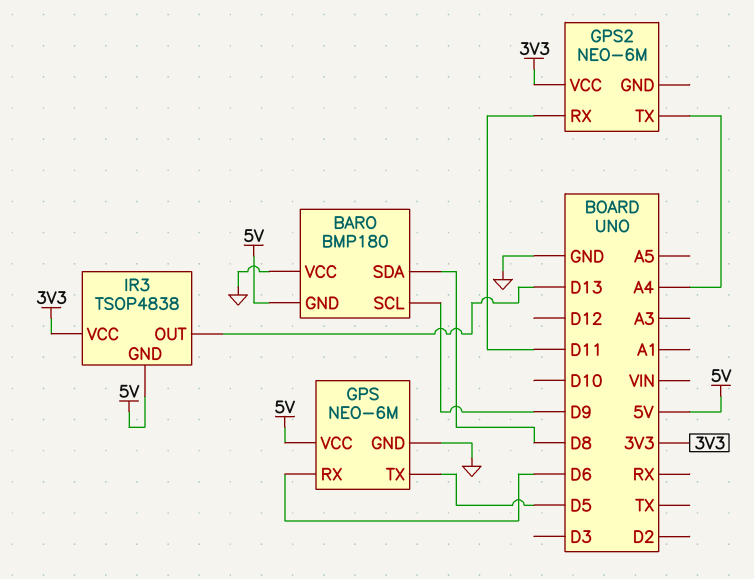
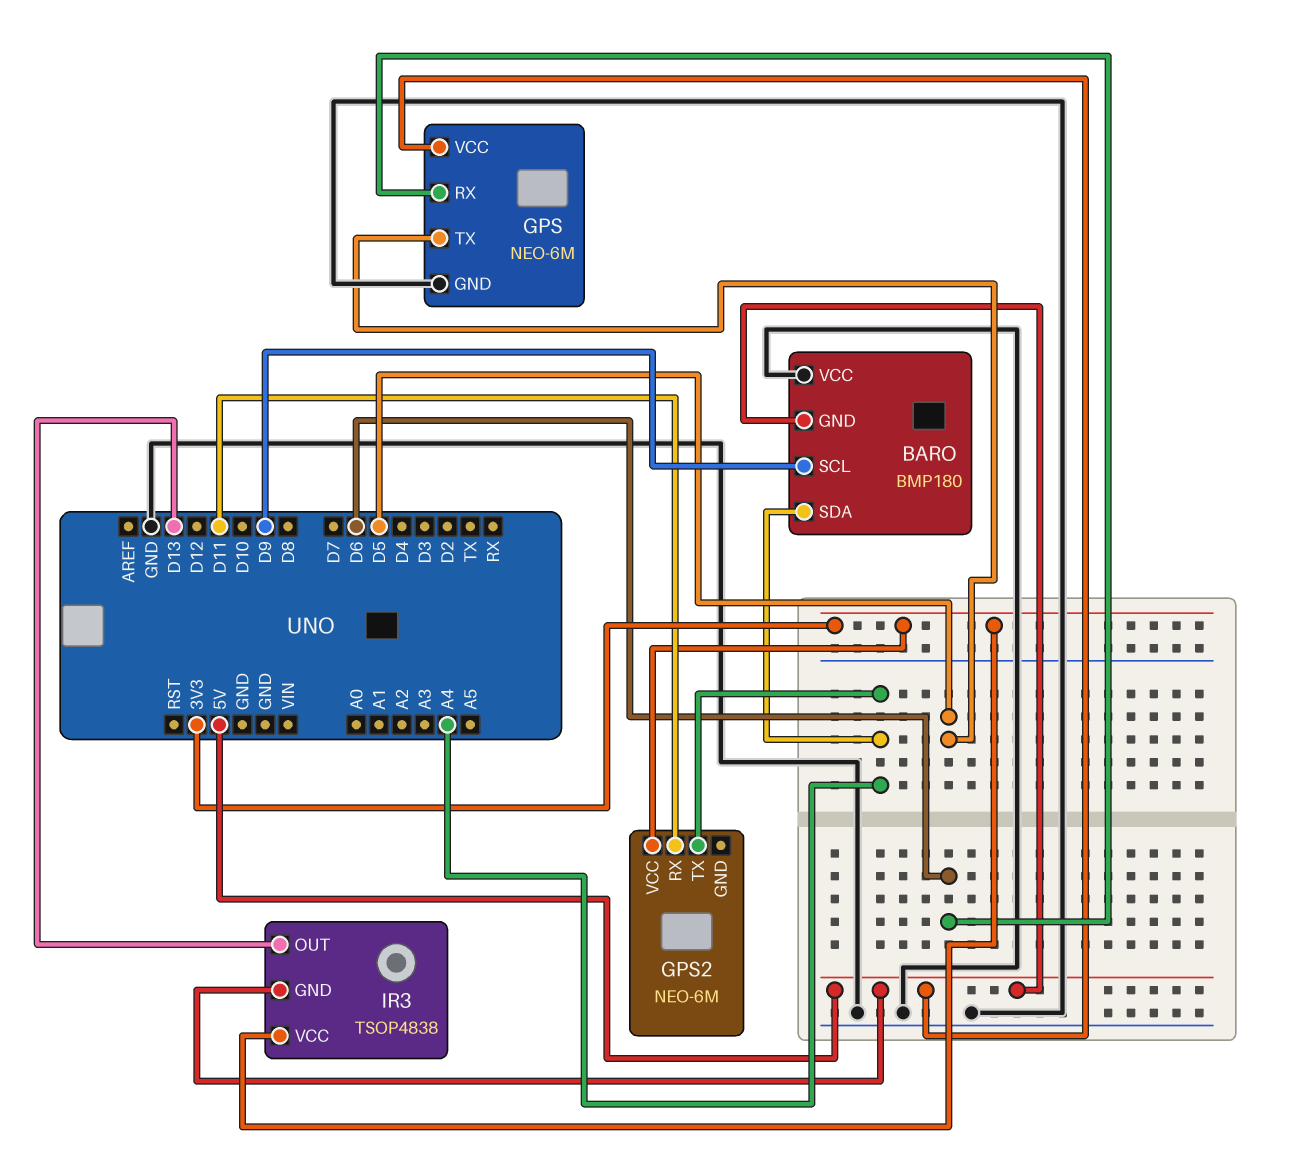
BARO pin SDA: D8 -> A4

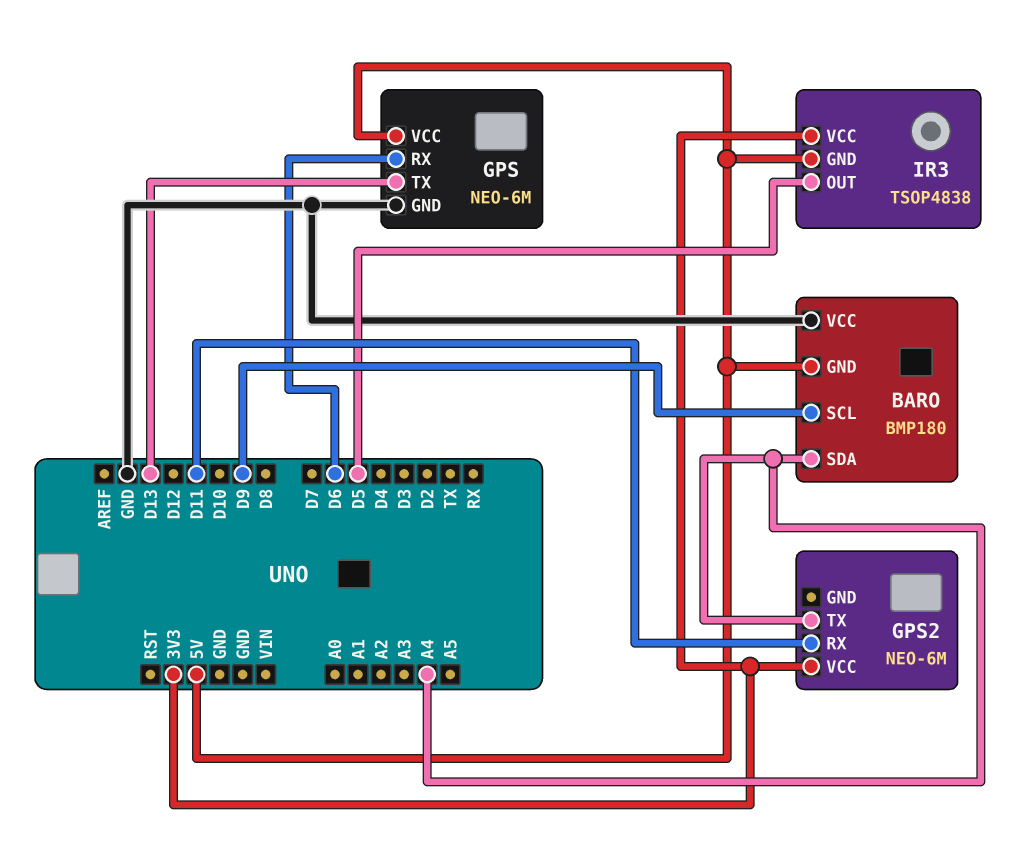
GPS pin TX: D5 -> D13
IR3 pin OUT: D13 -> D5

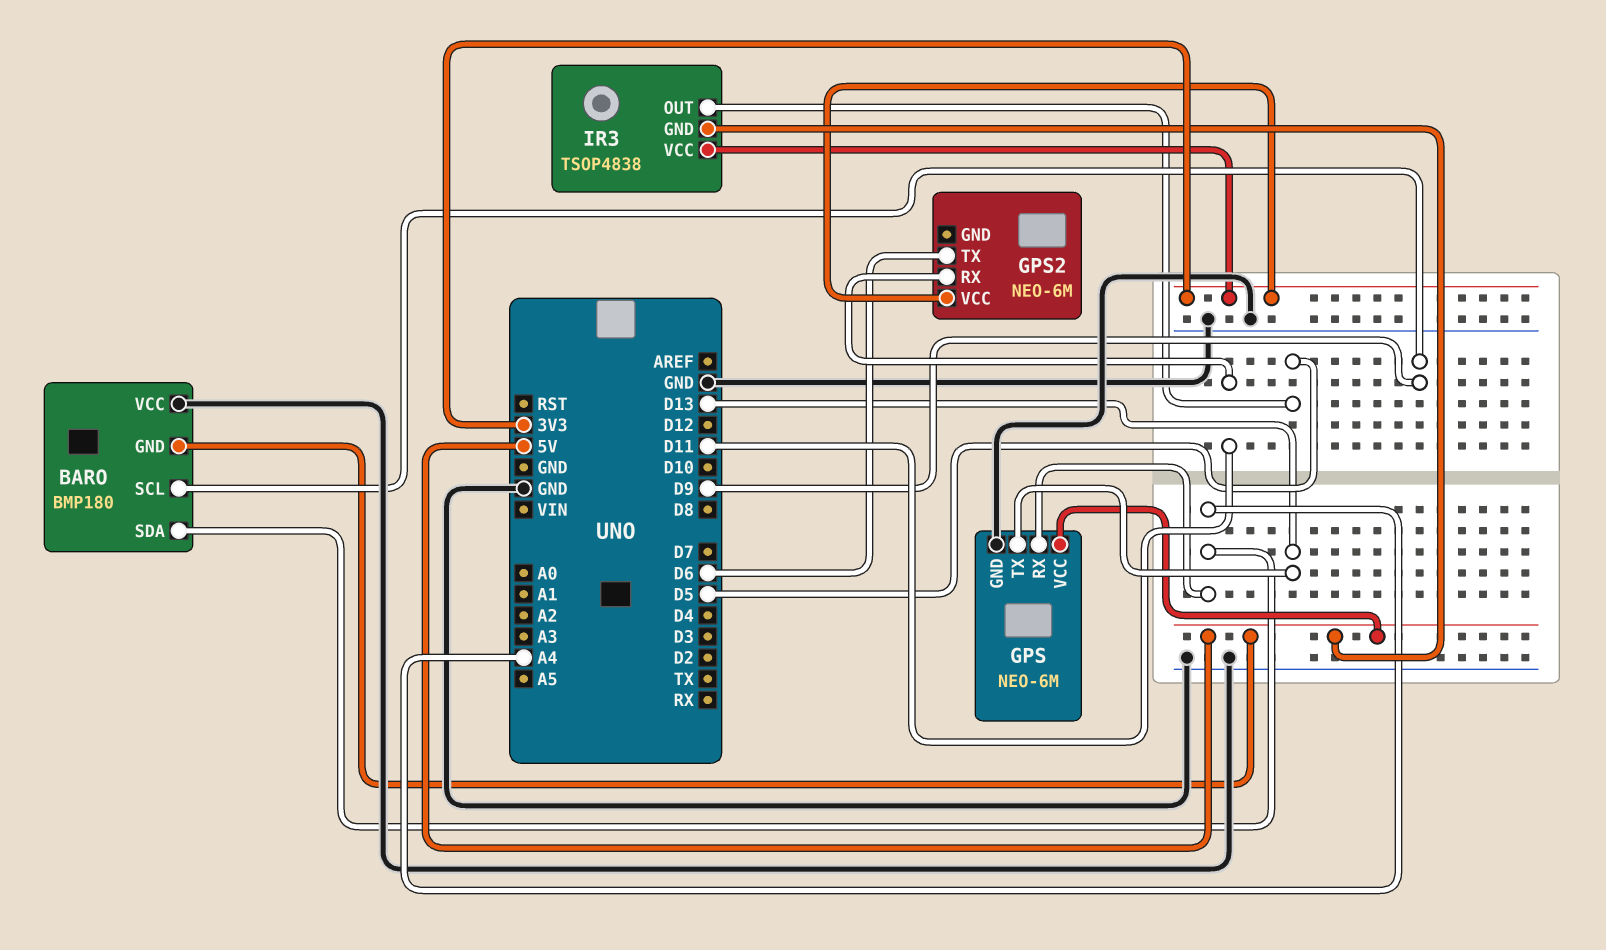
GPS pin RX: D6 -> A4
GPS2 pin TX: A4 -> D6

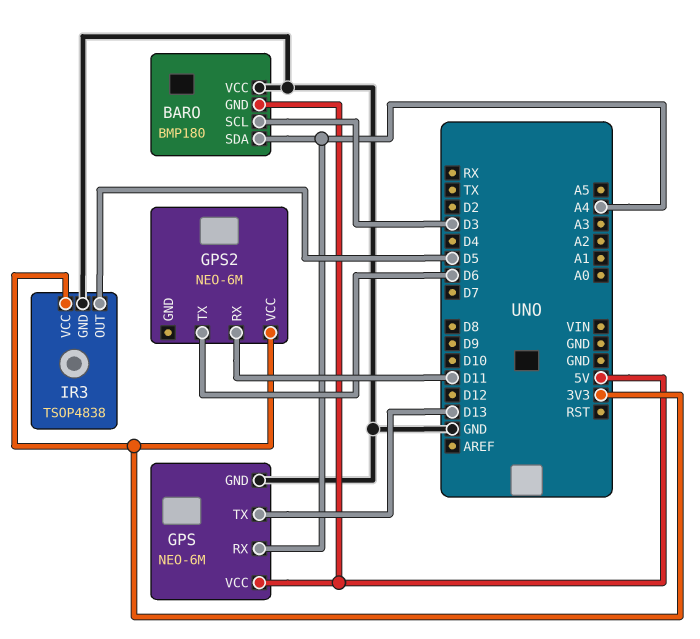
BARO pin SCL: D9 -> D3
IR3 pin GND: 5V -> GND

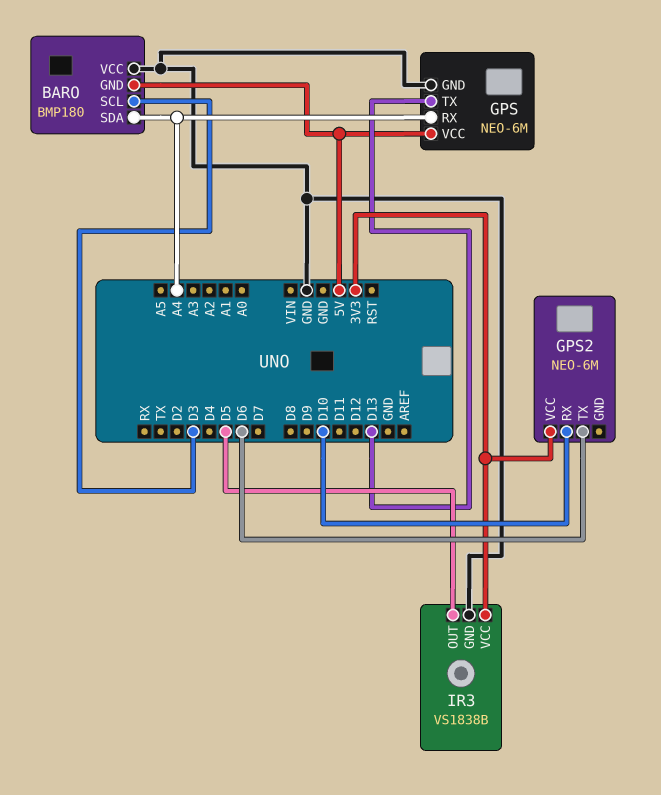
GPS2 pin RX: D11 -> D10
IR3: TSOP4838 -> VS1838B

